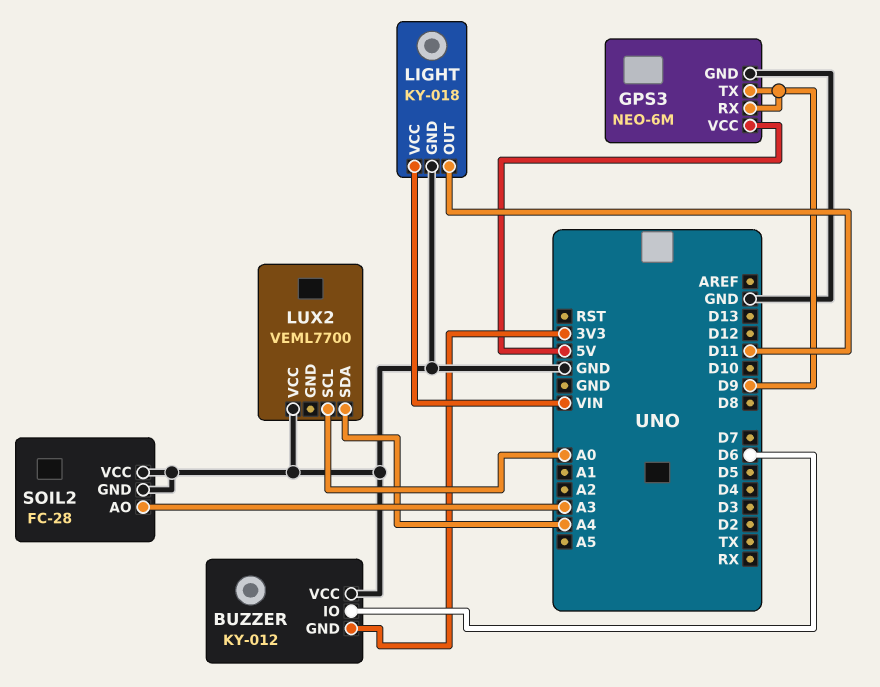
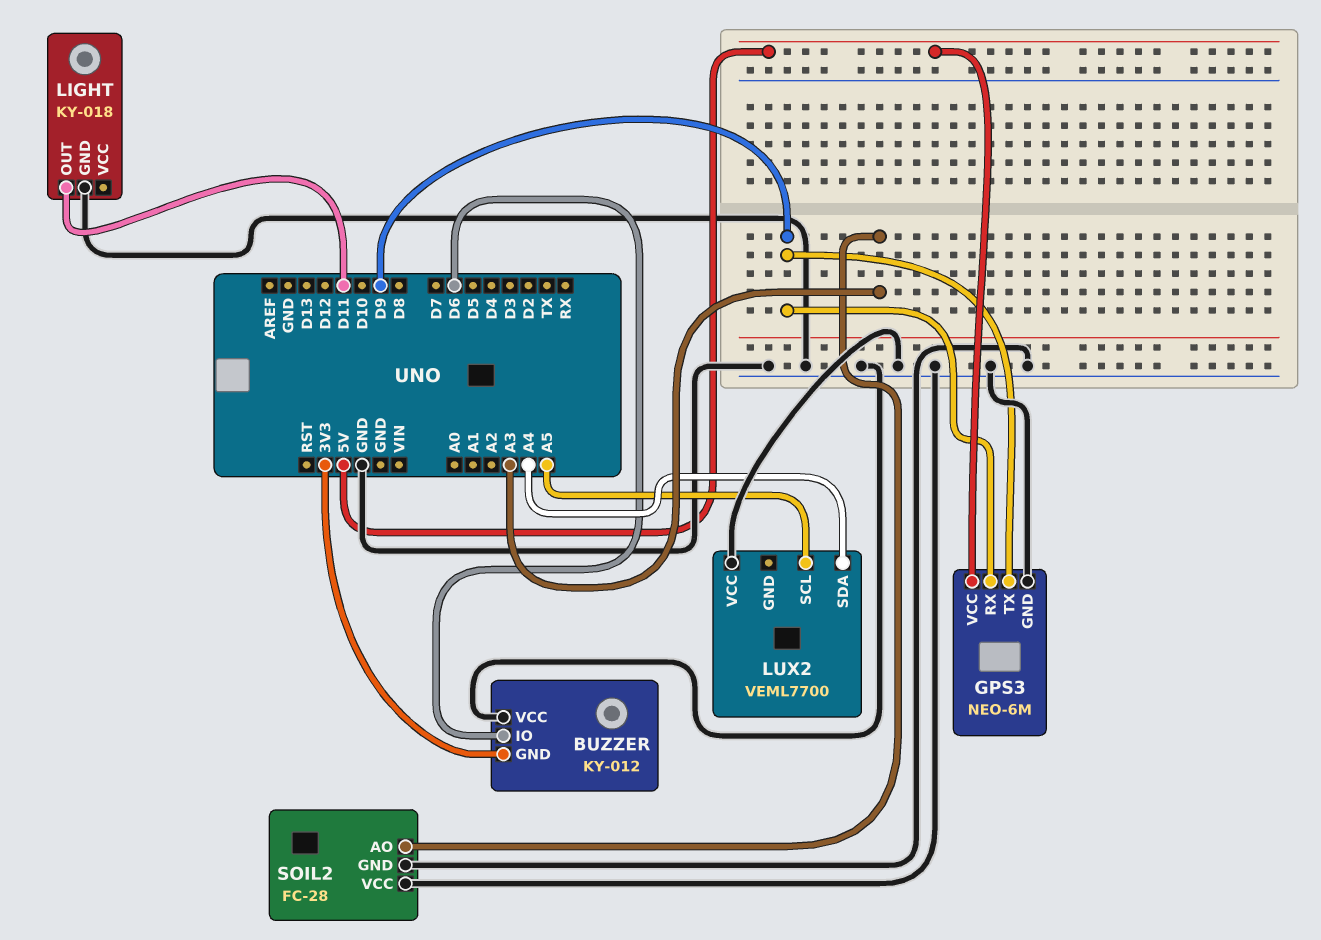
LIGHT pin VCC: VIN -> none
LUX2 pin SCL: A0 -> A5

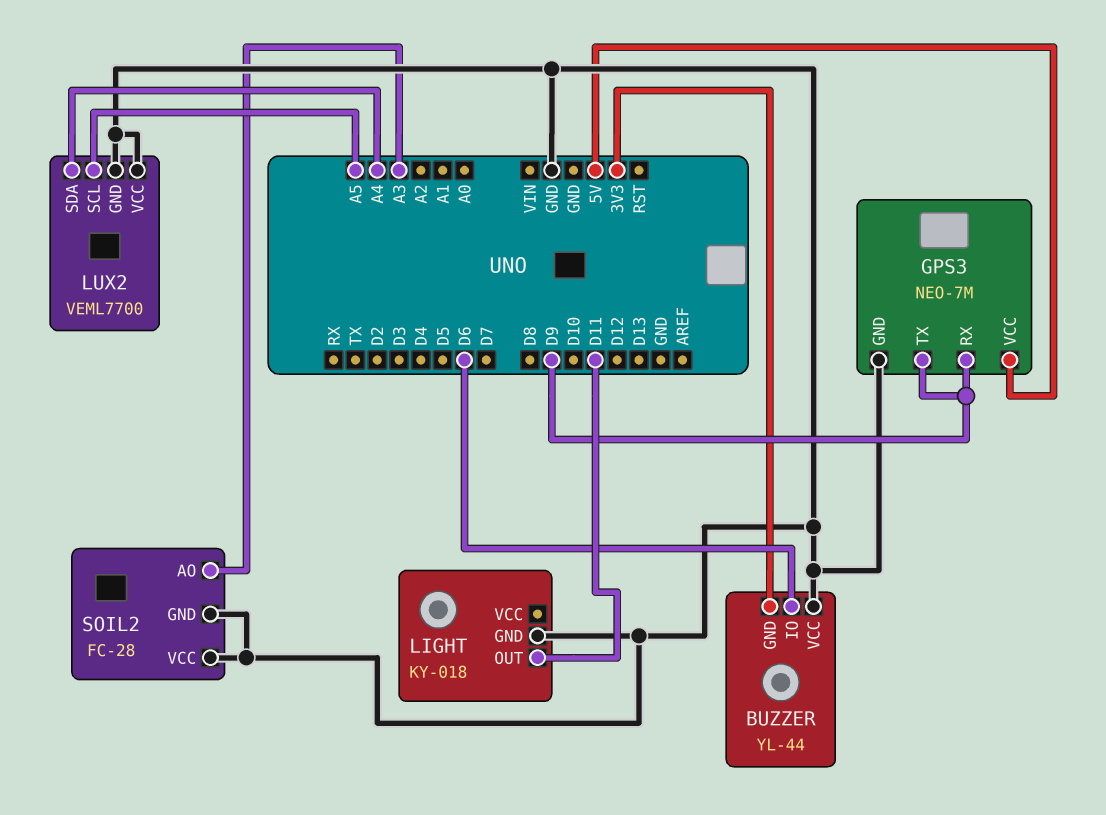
BUZZER: KY-012 -> YL-44
GPS3: NEO-6M -> NEO-7M
LUX2 pin GND: none -> GND

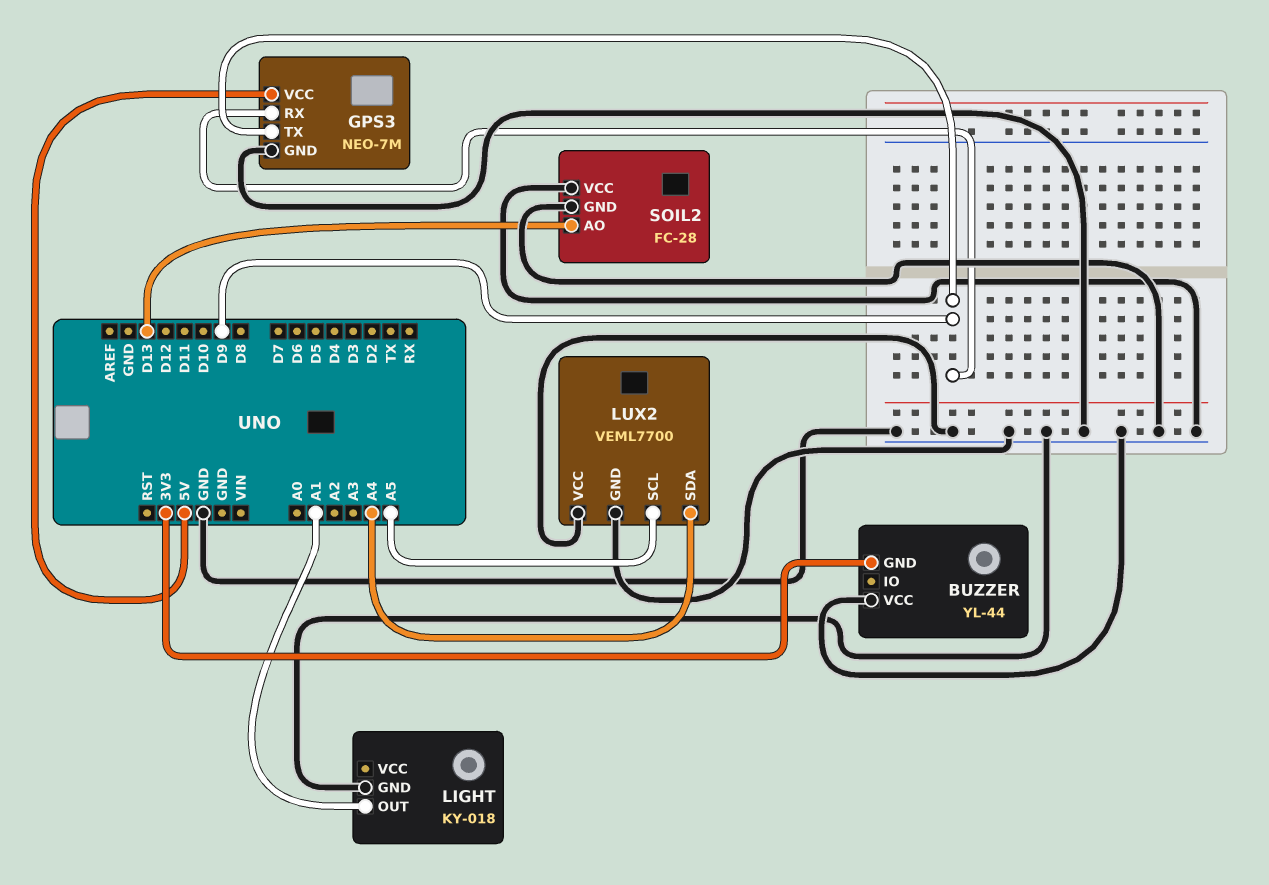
BUZZER pin IO: D6 -> none
LIGHT pin OUT: D11 -> A1
SOIL2 pin AO: A3 -> D13

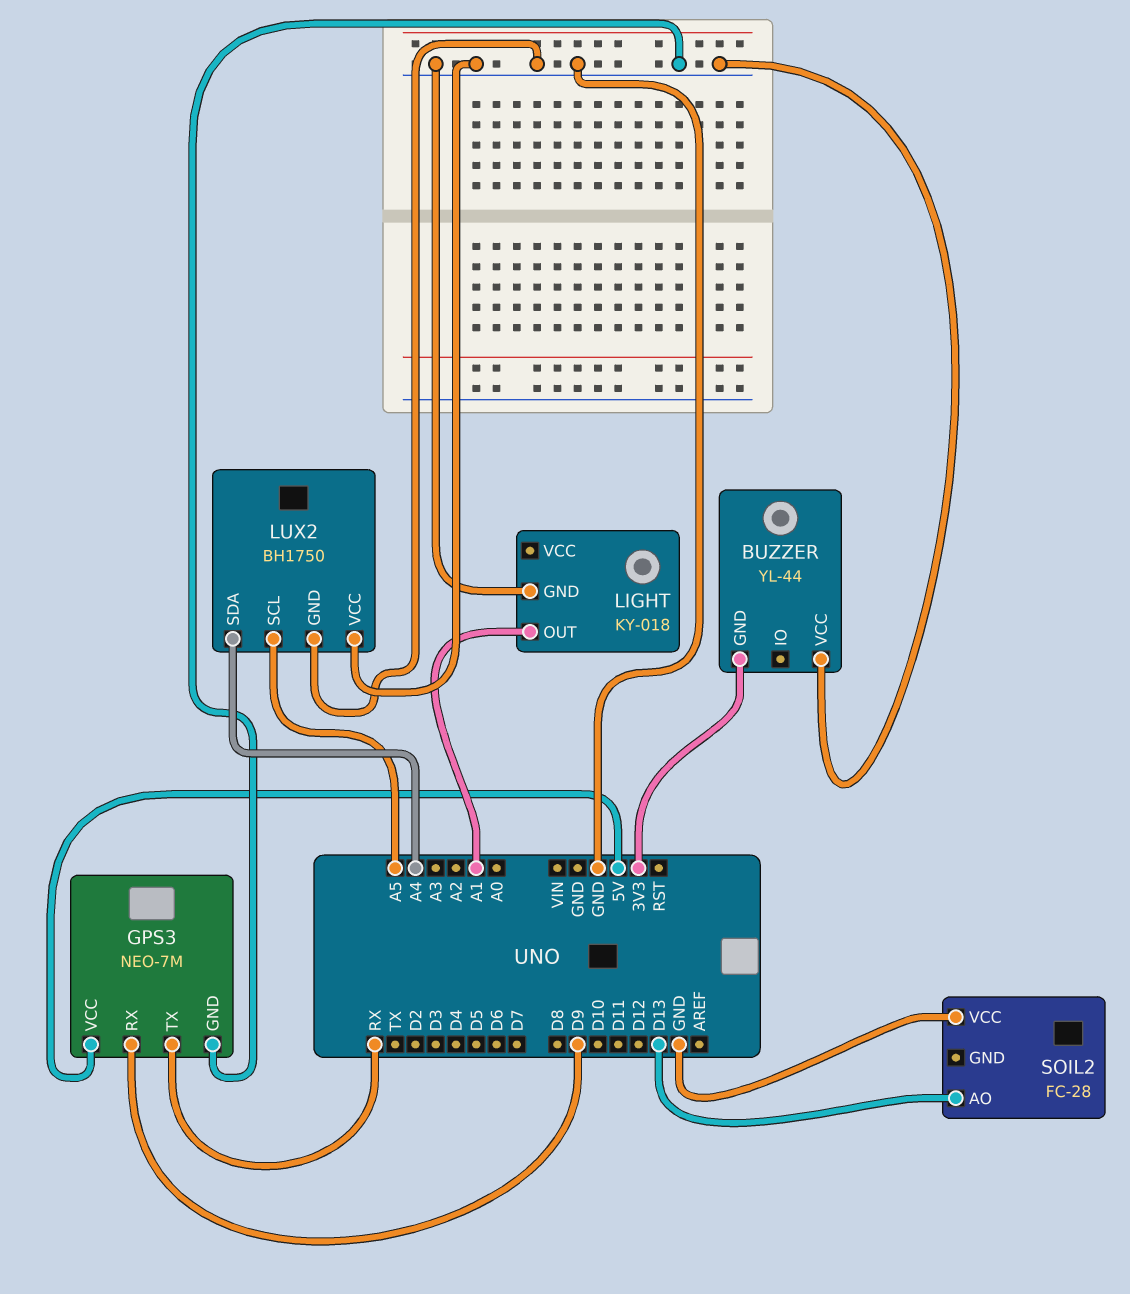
GPS3 pin TX: D9 -> RX
LUX2: VEML7700 -> BH1750
SOIL2 pin GND: GND -> none

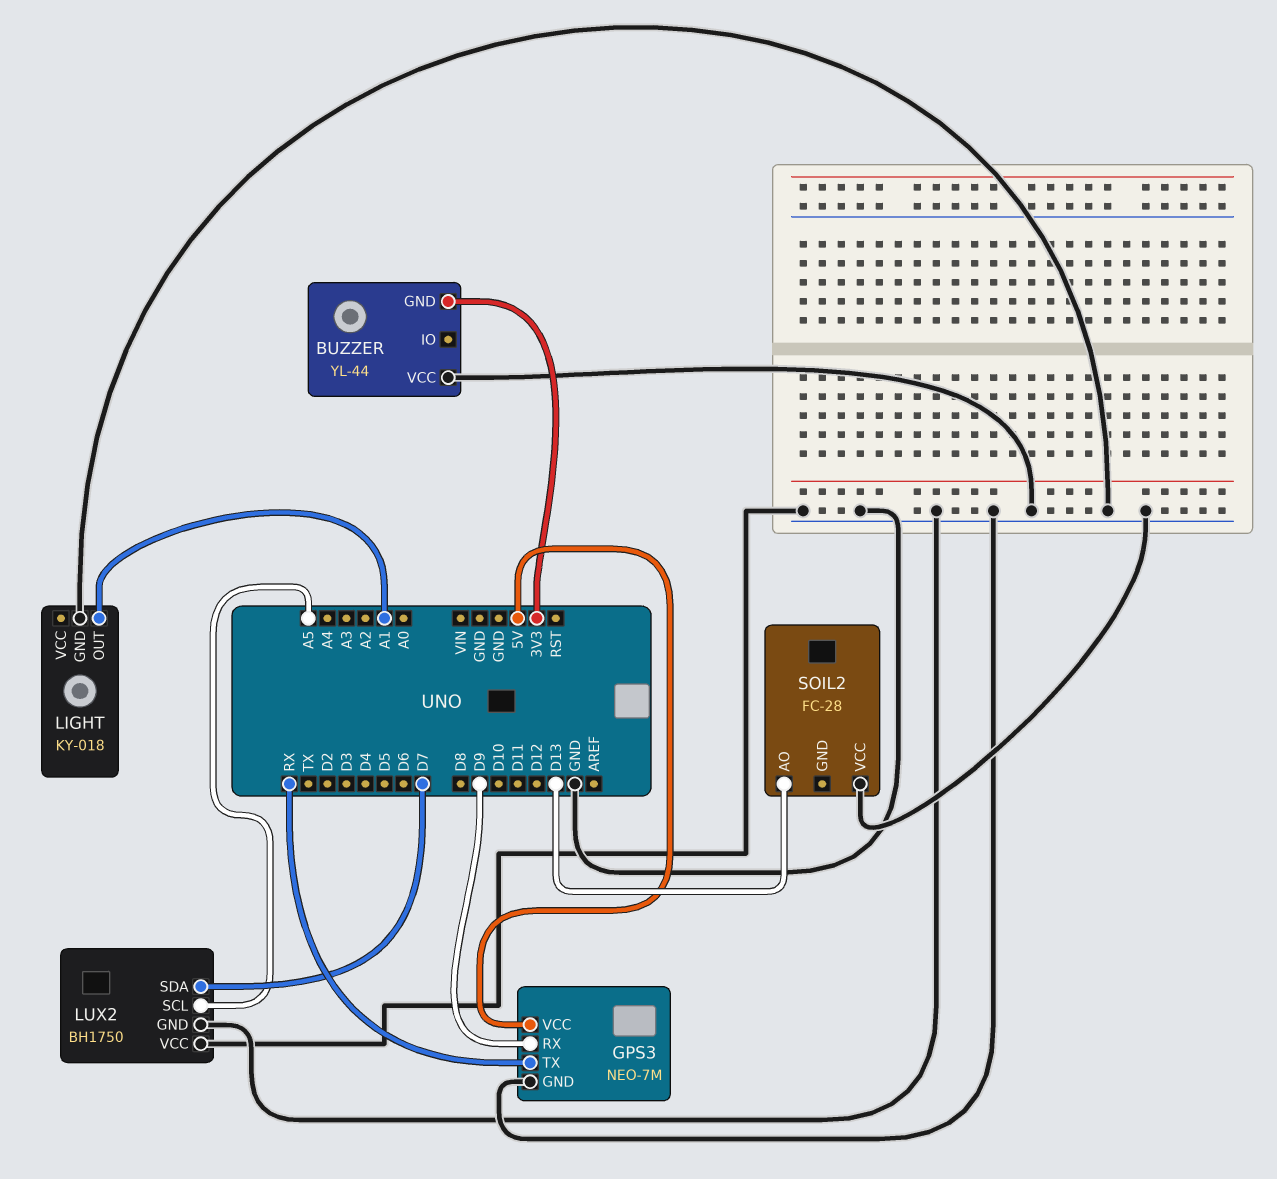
LUX2 pin SDA: A4 -> D7

